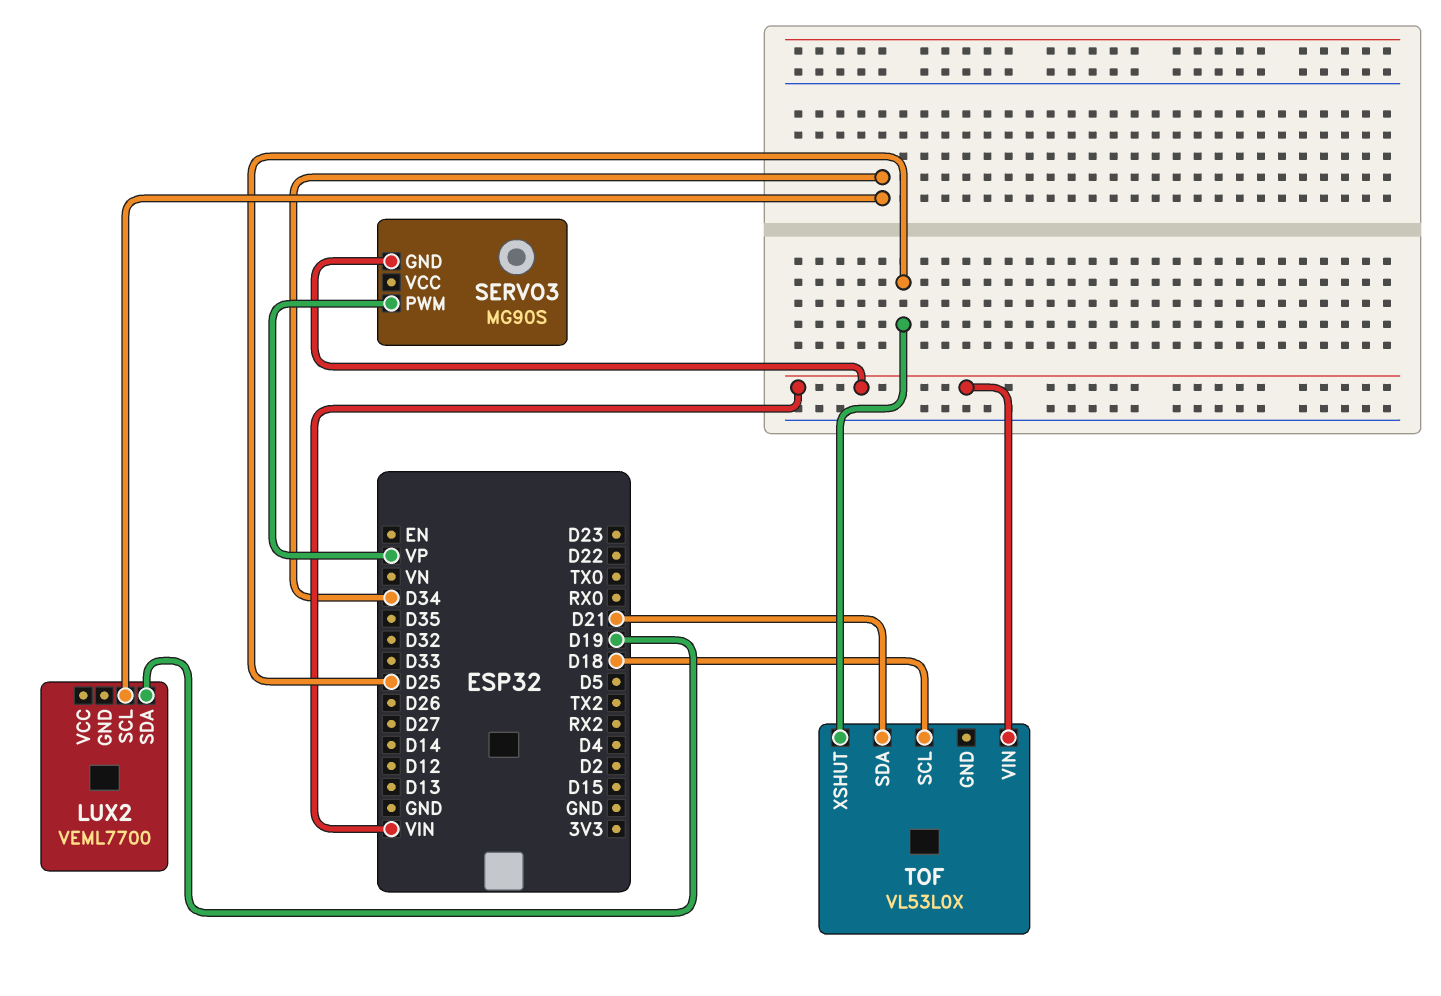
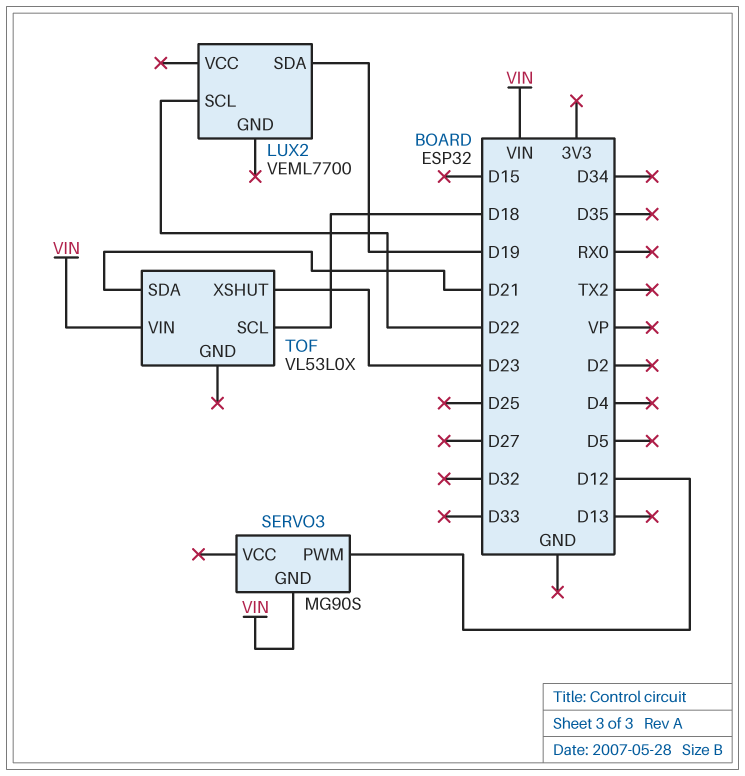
LUX2 pin SCL: D34 -> D22
SERVO3 pin PWM: VP -> D12
TOF pin XSHUT: D25 -> D23

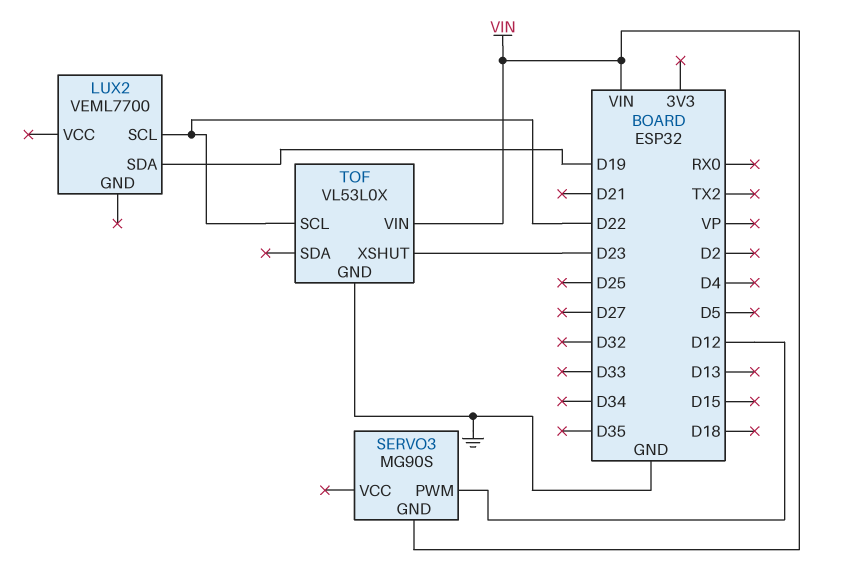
TOF pin GND: none -> GND
TOF pin SCL: D18 -> D22
TOF pin SDA: D21 -> none

